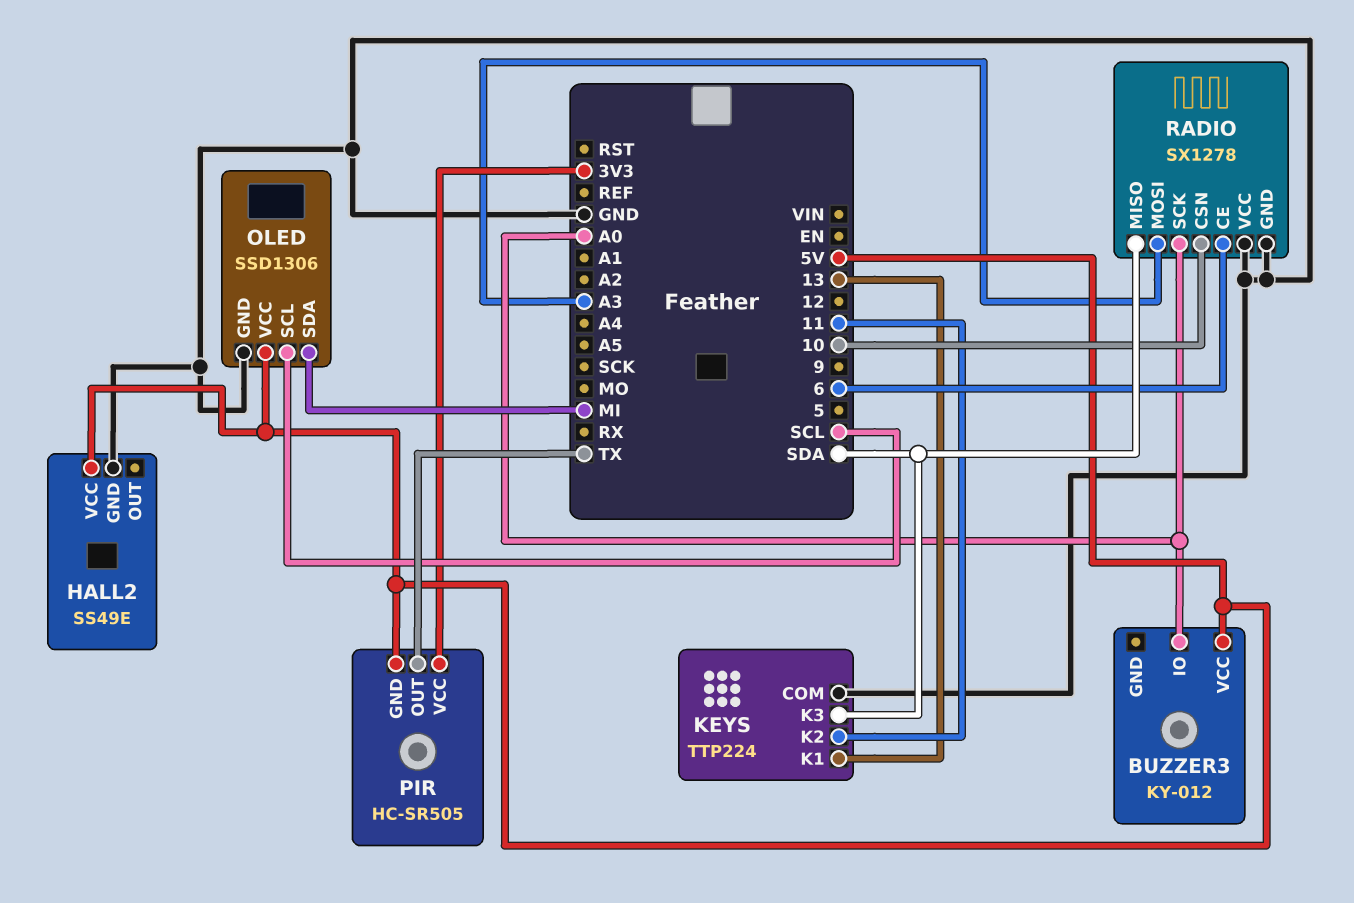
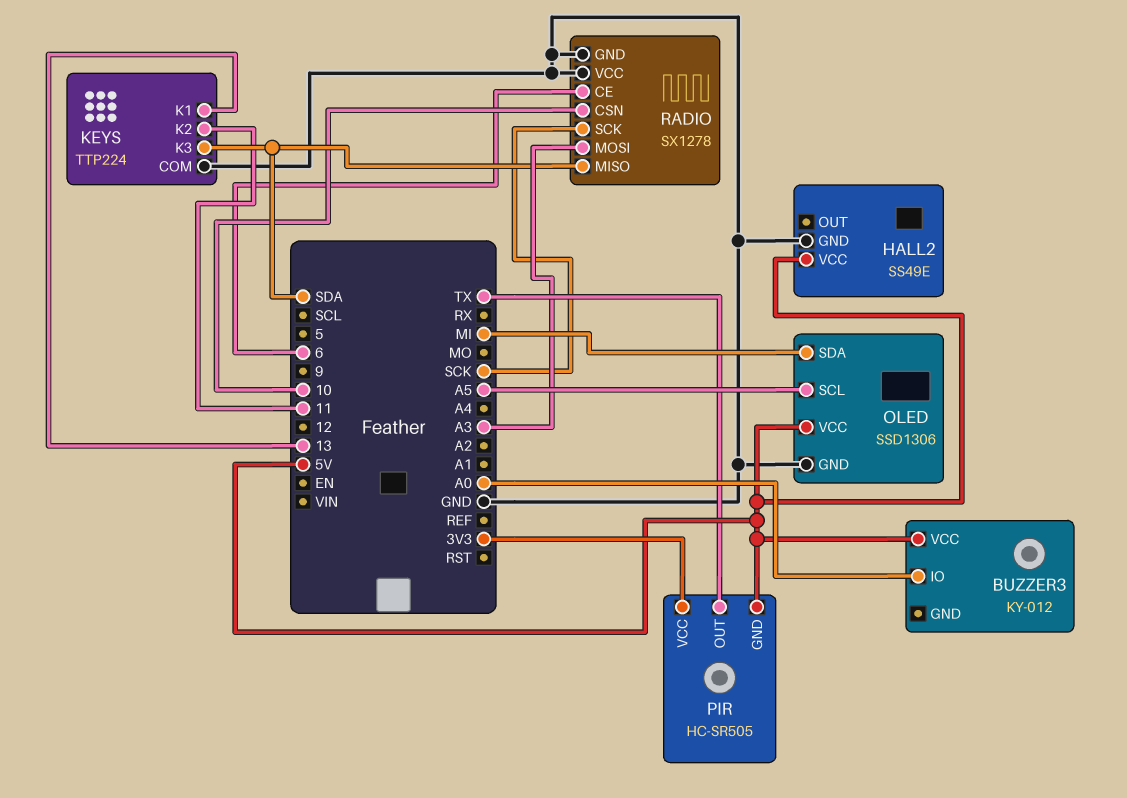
OLED pin SCL: SCL -> A5
RADIO pin SCK: A0 -> SCK

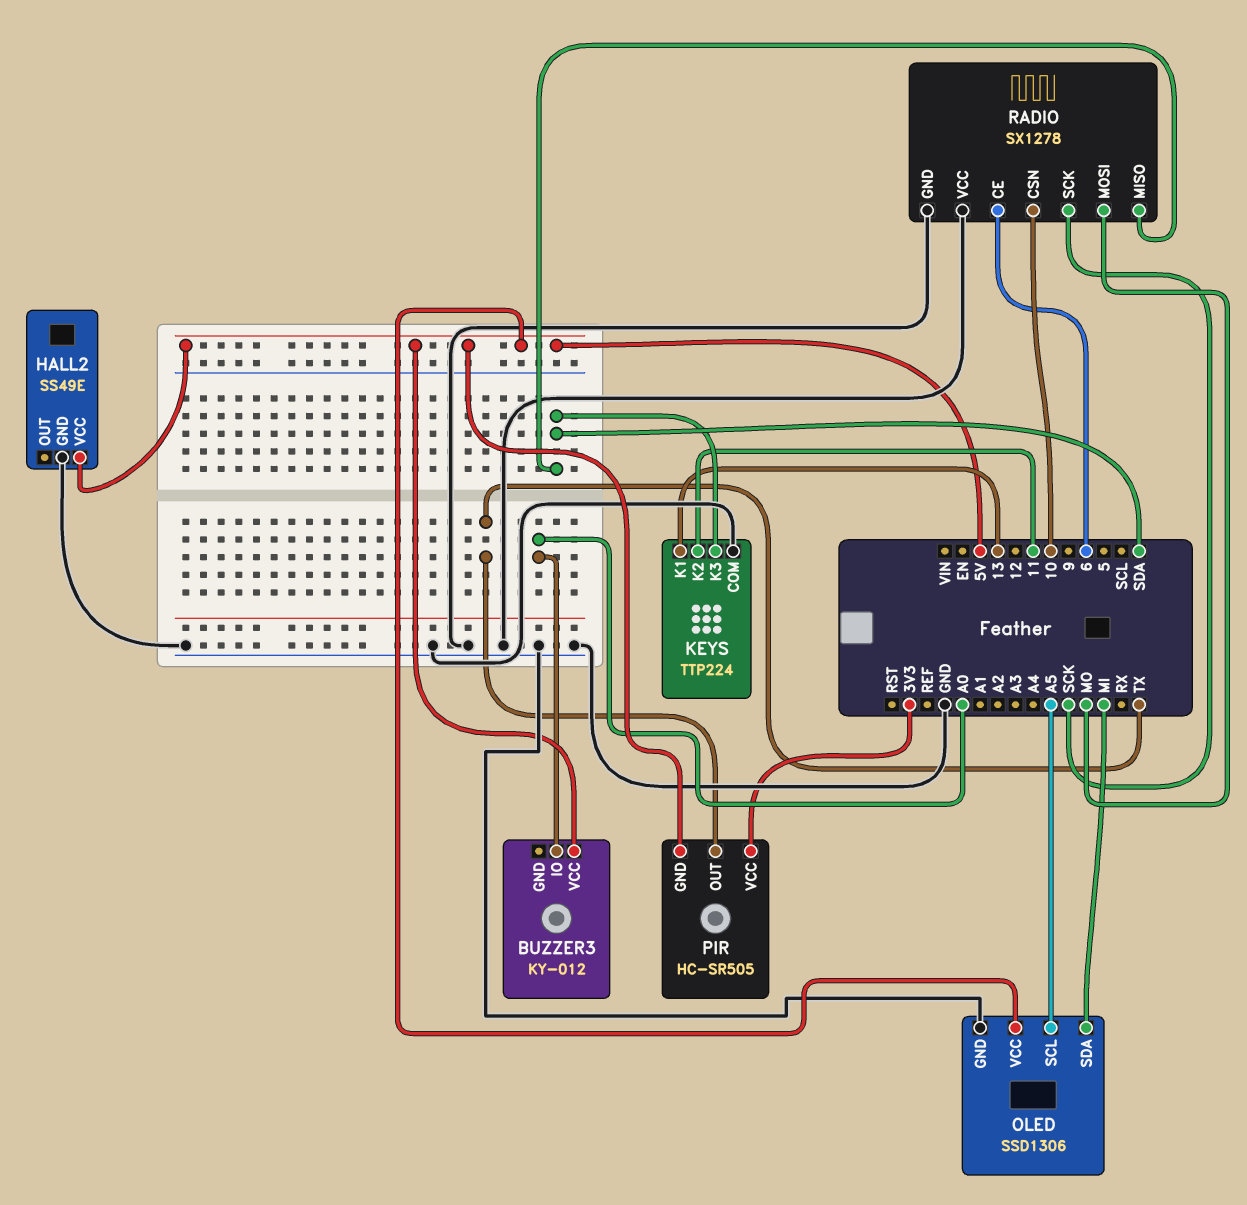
RADIO pin MOSI: A3 -> MO

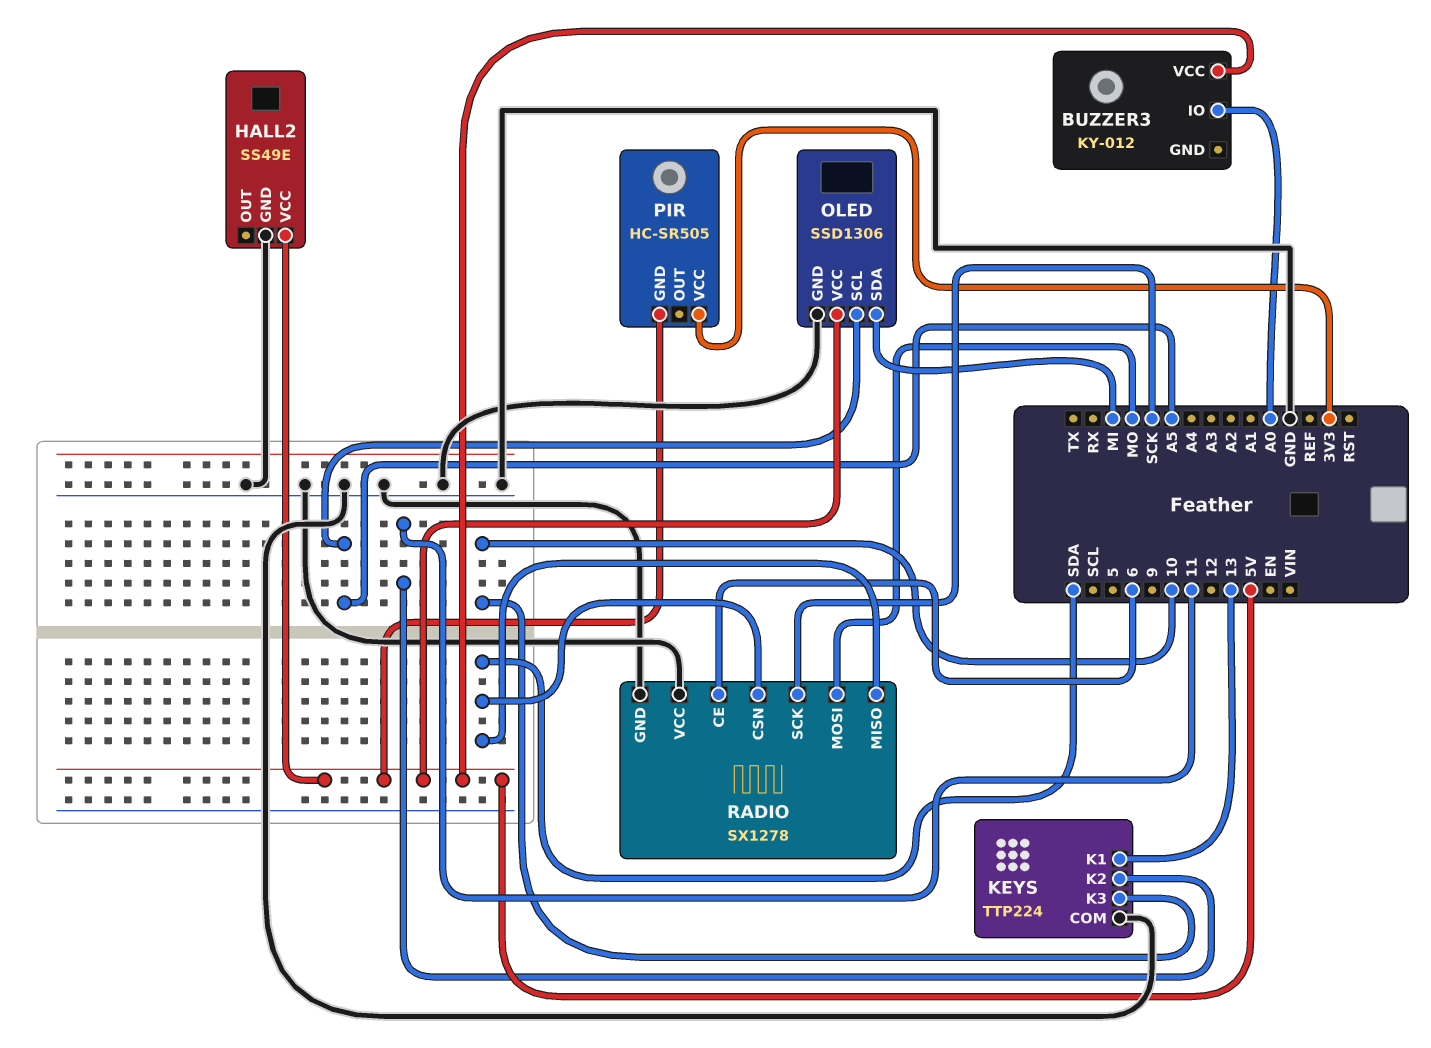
KEYS pin K3: SDA -> 10
PIR pin OUT: TX -> none
RADIO pin CSN: 10 -> SDA

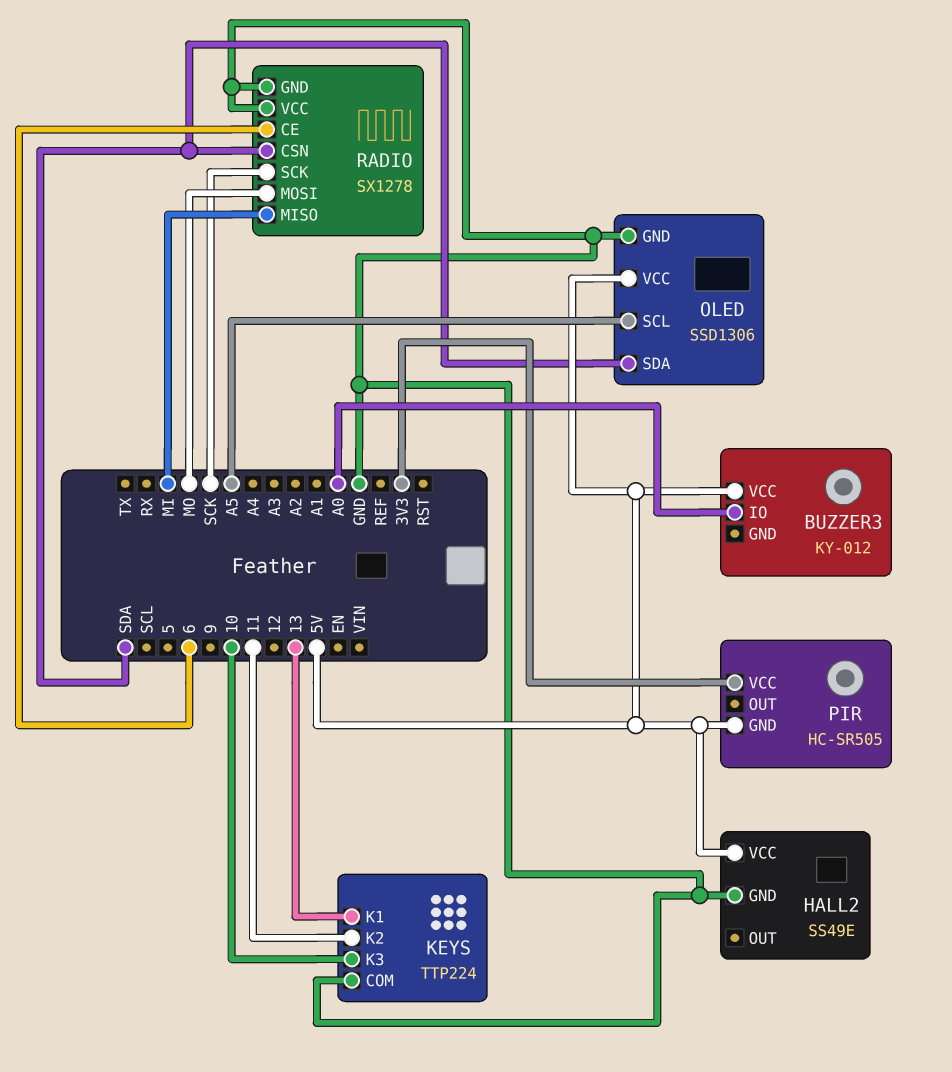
OLED pin SDA: MI -> SDA
RADIO pin MISO: SDA -> MI

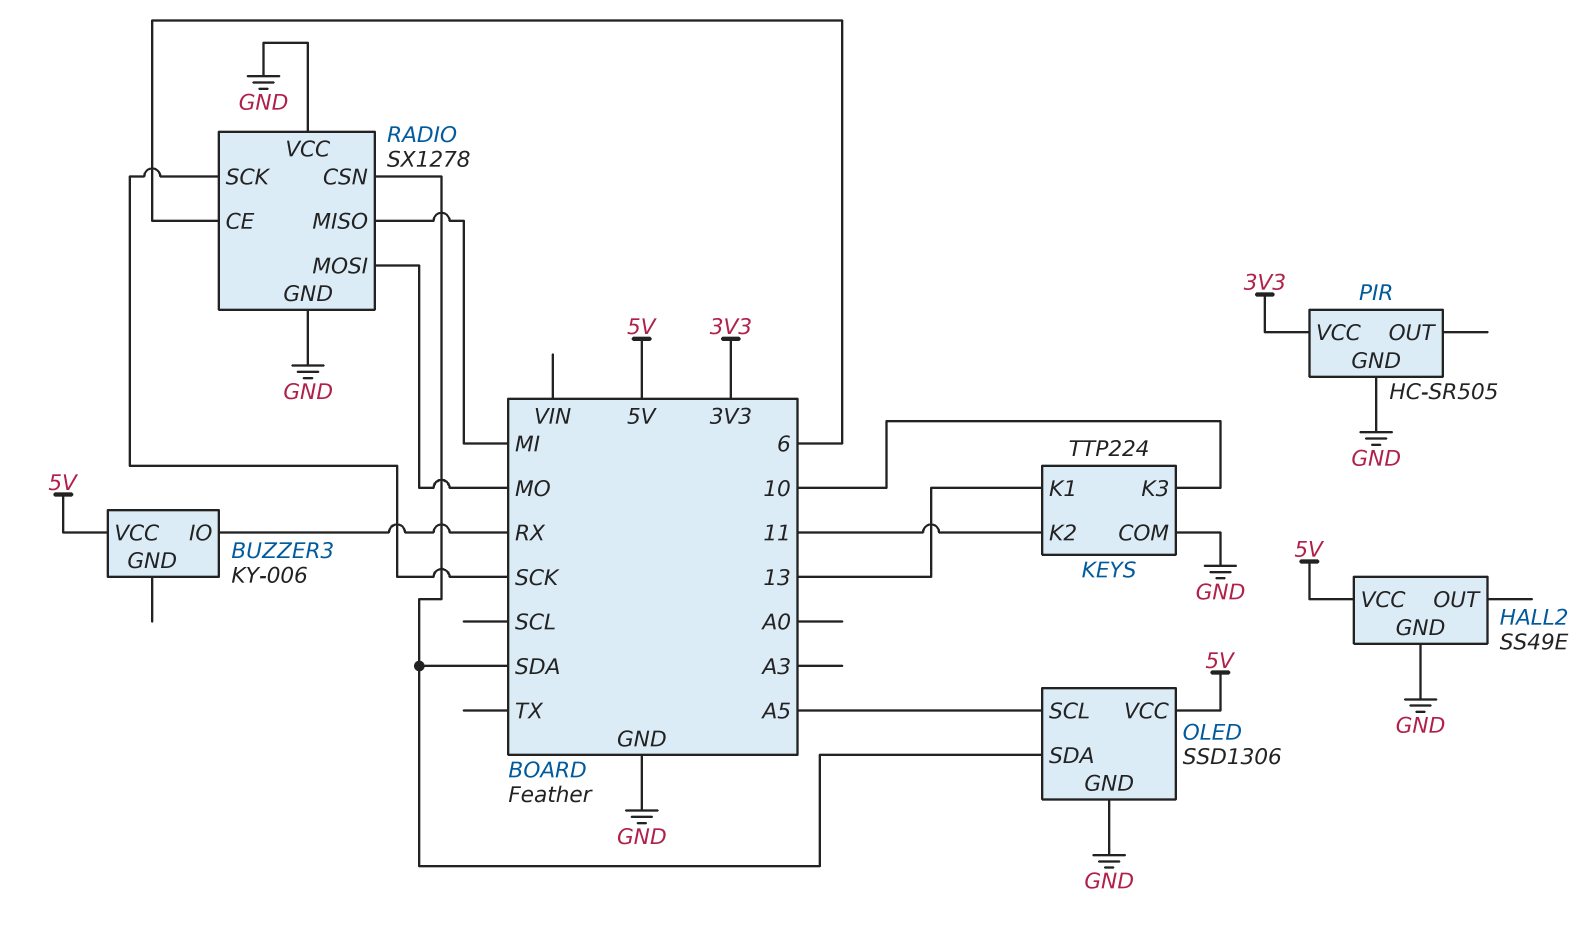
BUZZER3: KY-012 -> KY-006
BUZZER3 pin IO: A0 -> RX
PIR pin GND: 5V -> GND

